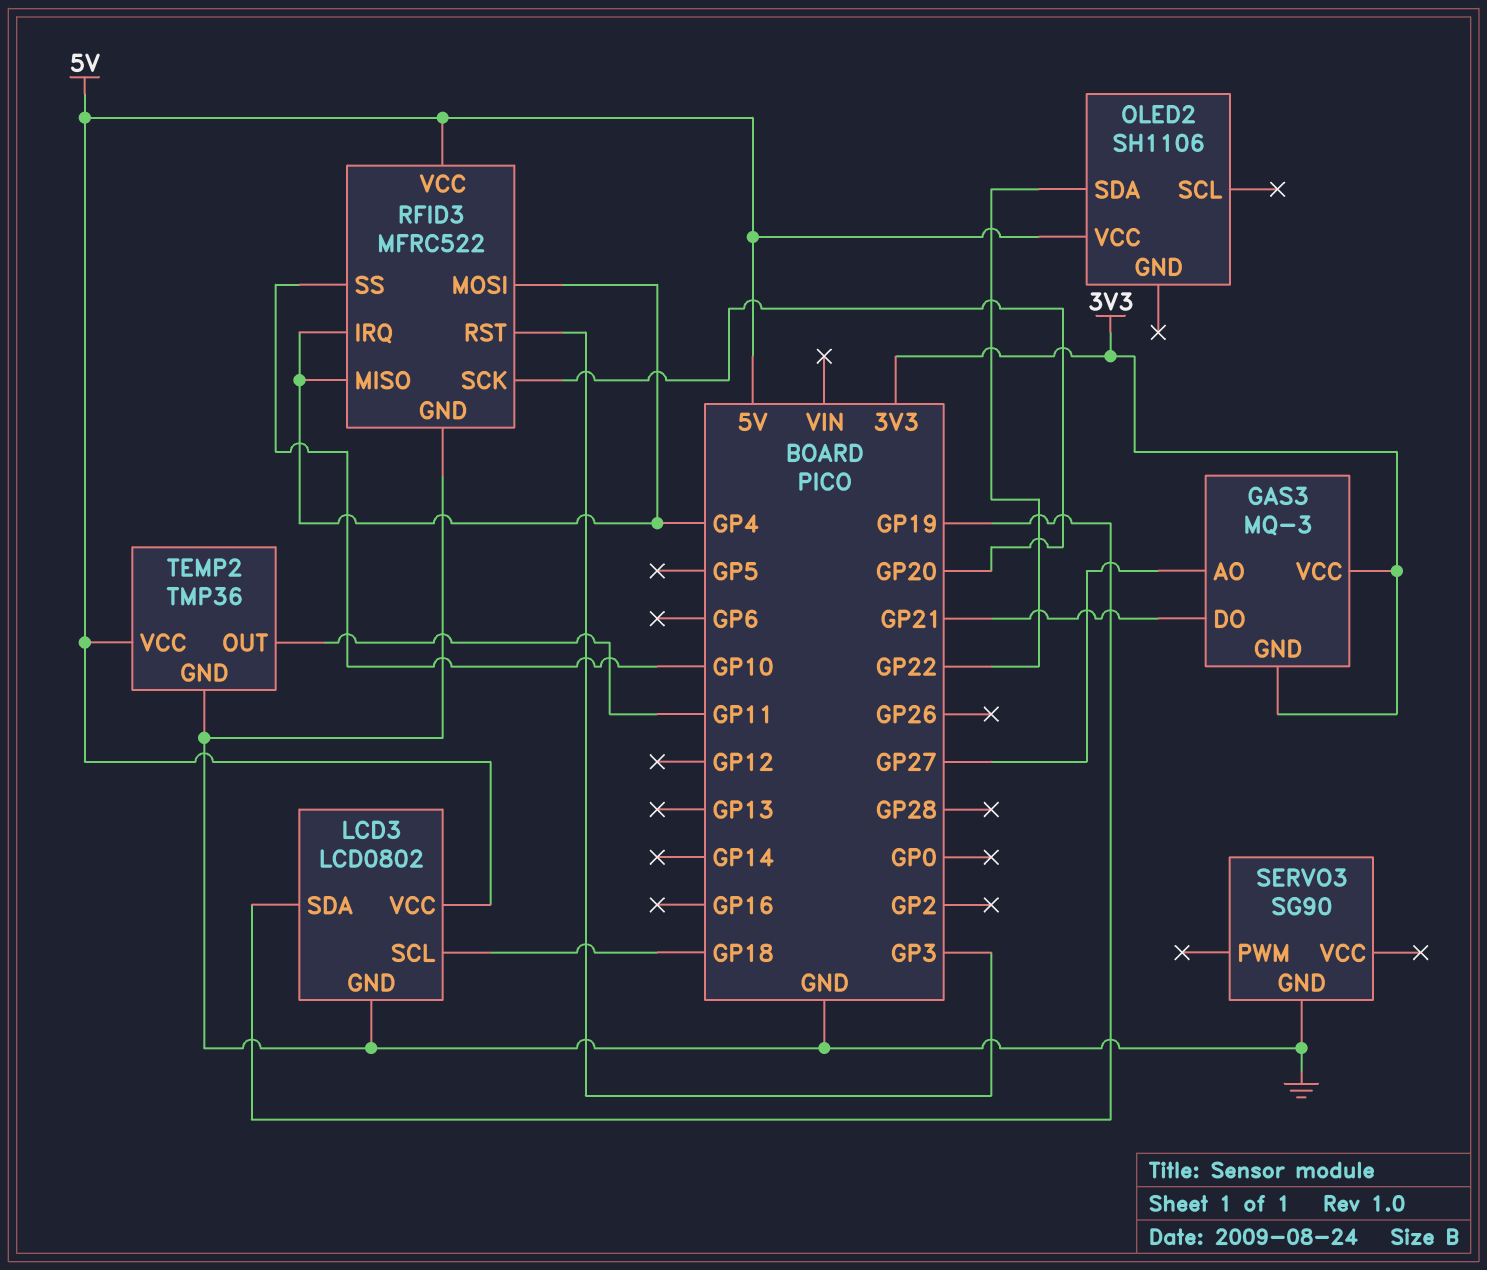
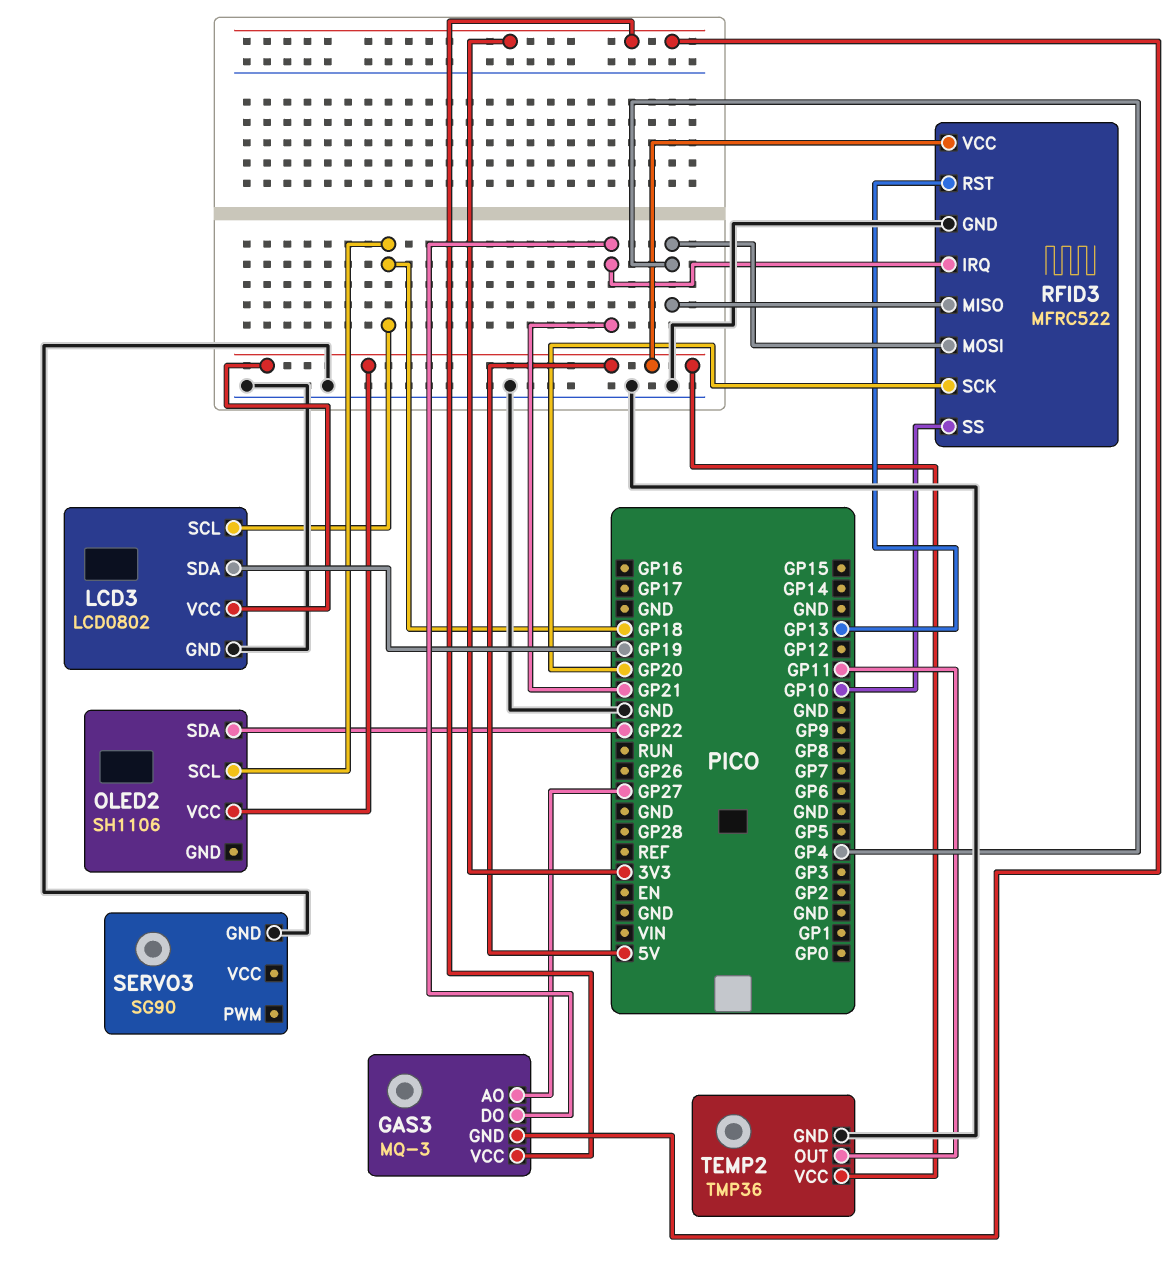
OLED2 pin SCL: none -> GP18
RFID3 pin IRQ: GP4 -> GP21
RFID3 pin RST: GP3 -> GP13

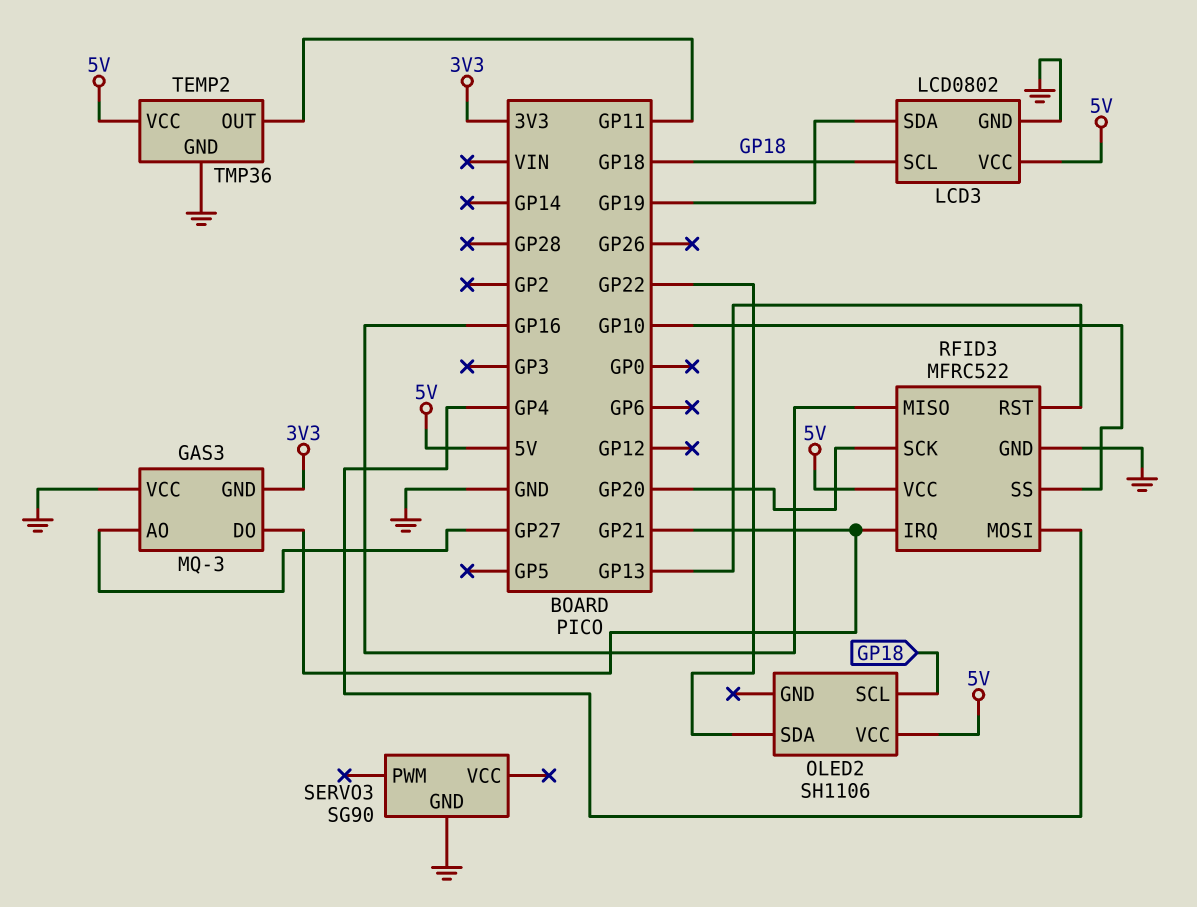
GAS3 pin VCC: 3V3 -> GND
RFID3 pin MISO: GP4 -> GP16

